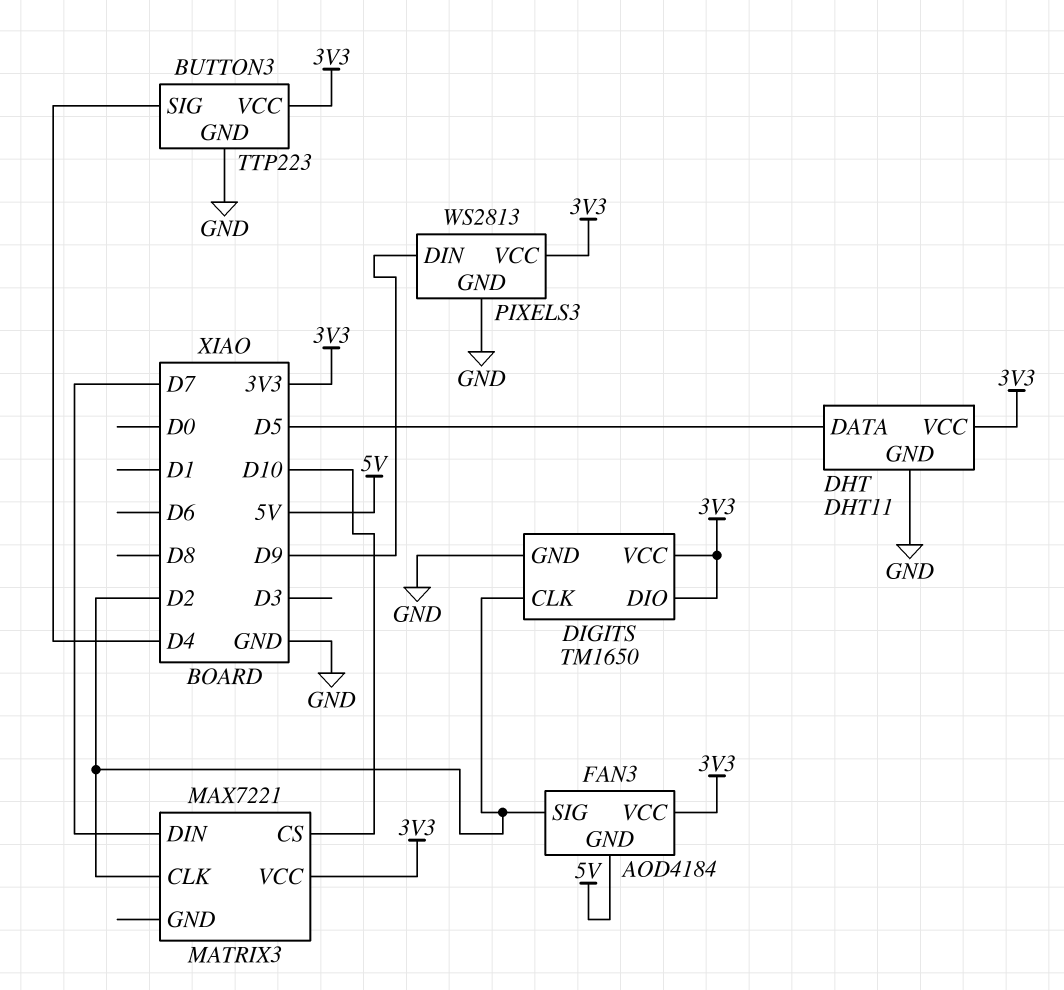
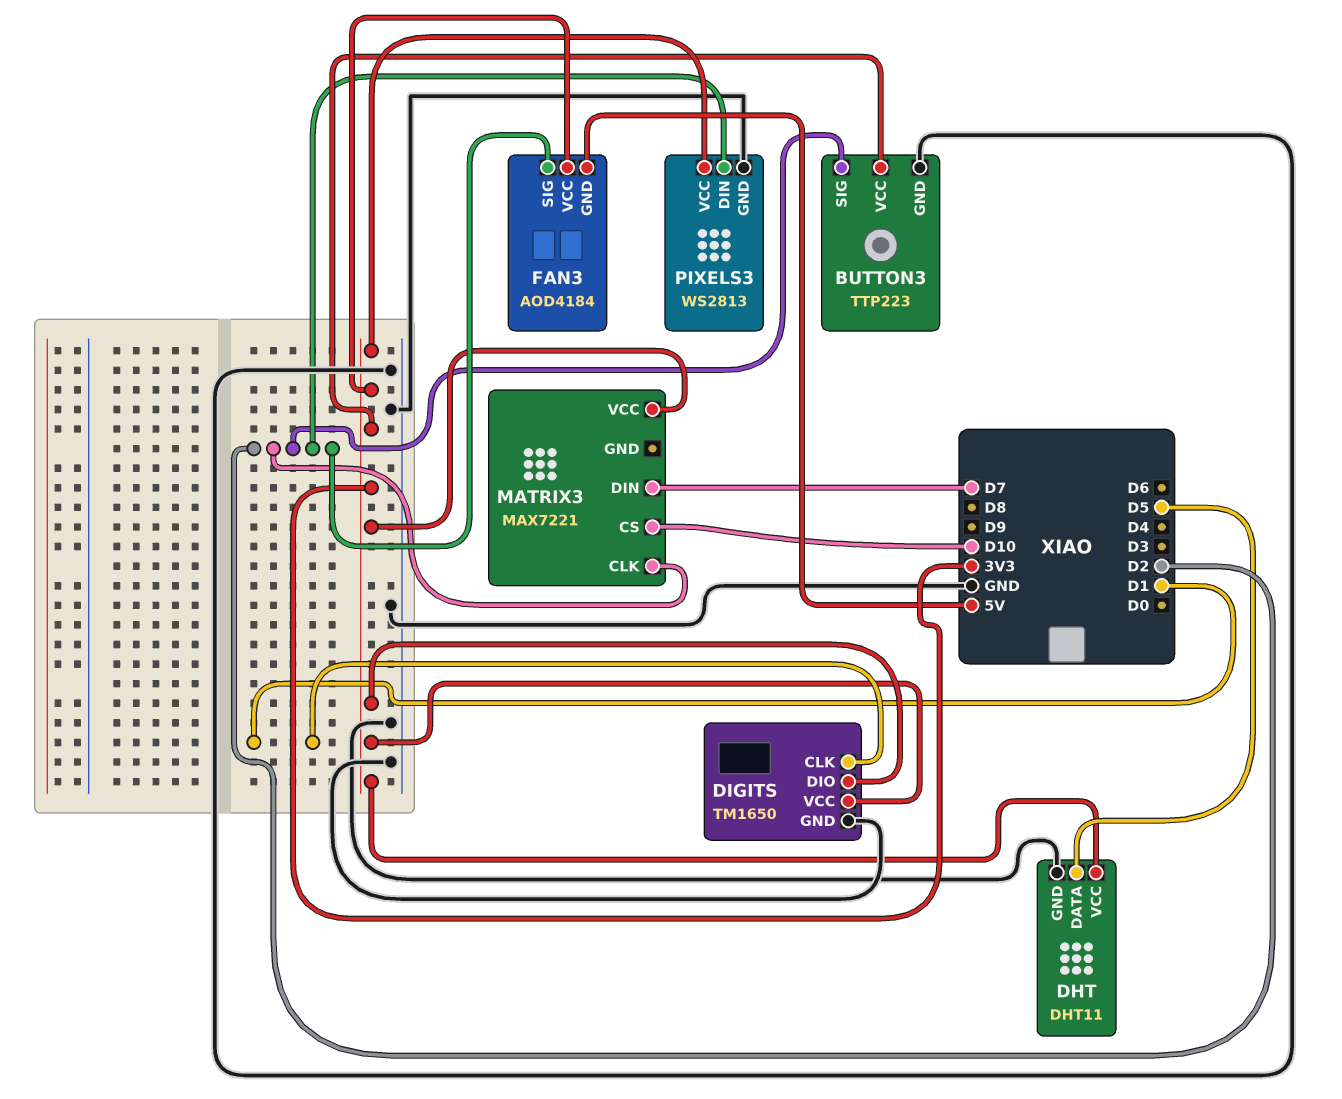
BUTTON3 pin SIG: D4 -> D2
DIGITS pin CLK: D2 -> D1
PIXELS3 pin DIN: D9 -> D2

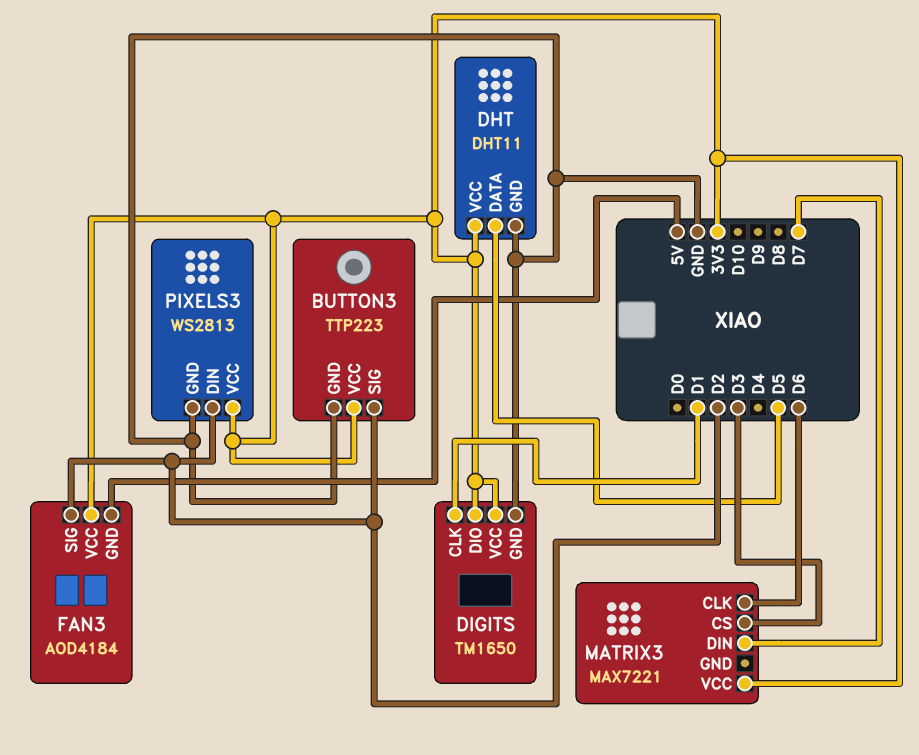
MATRIX3 pin CLK: D2 -> D6
MATRIX3 pin CS: D10 -> D3

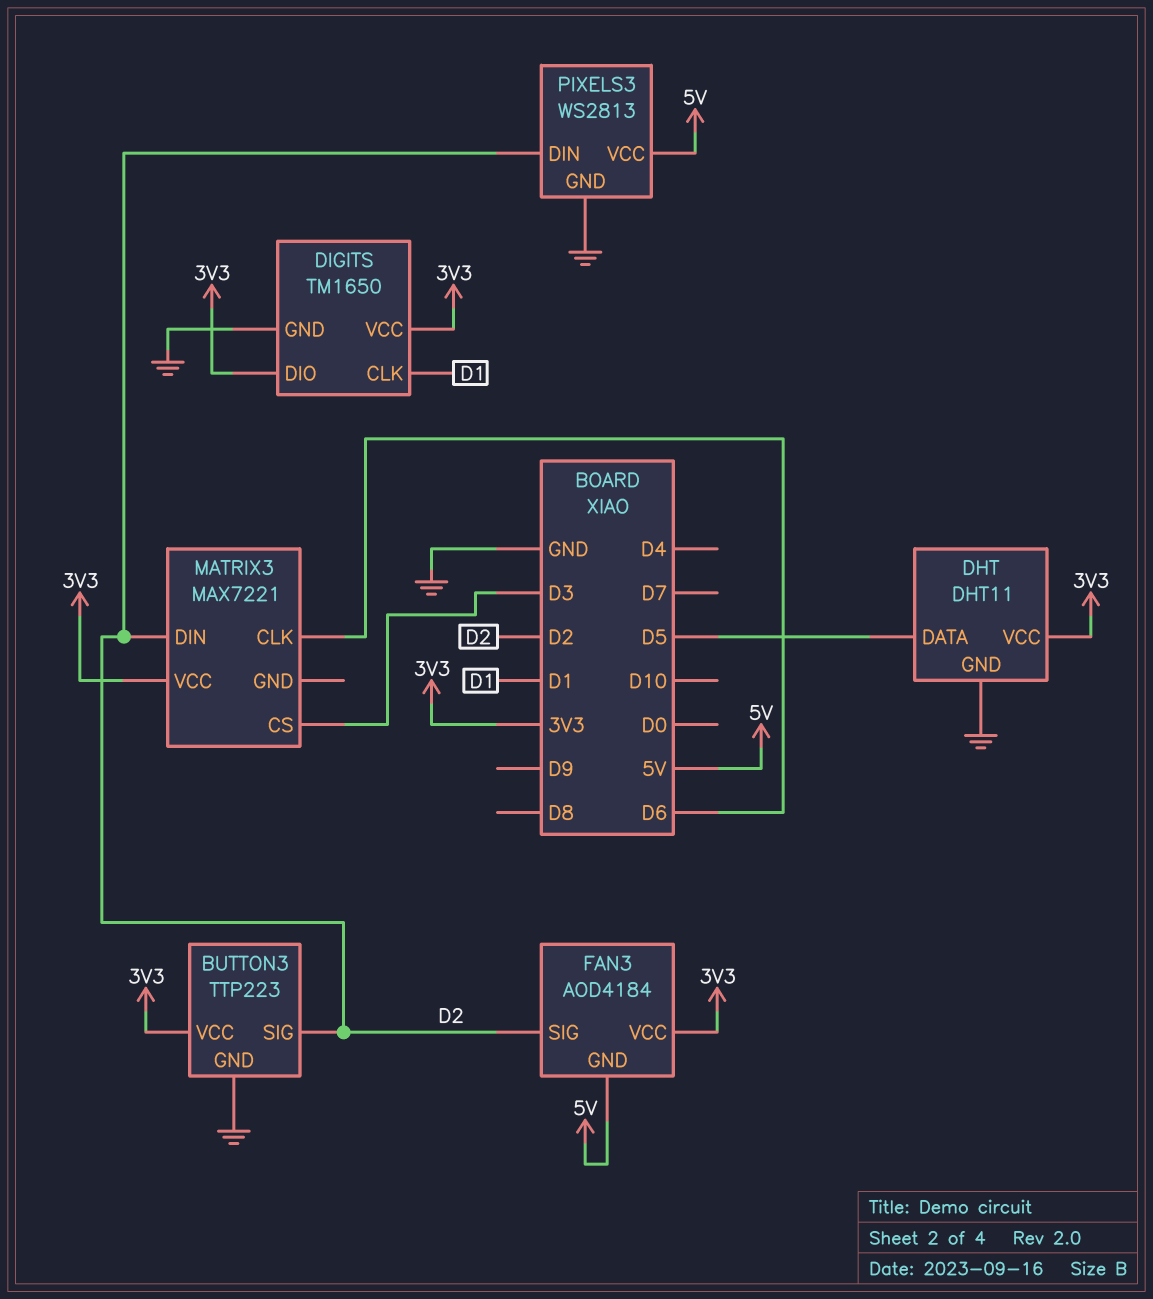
MATRIX3 pin DIN: D7 -> D2
PIXELS3 pin VCC: 3V3 -> 5V

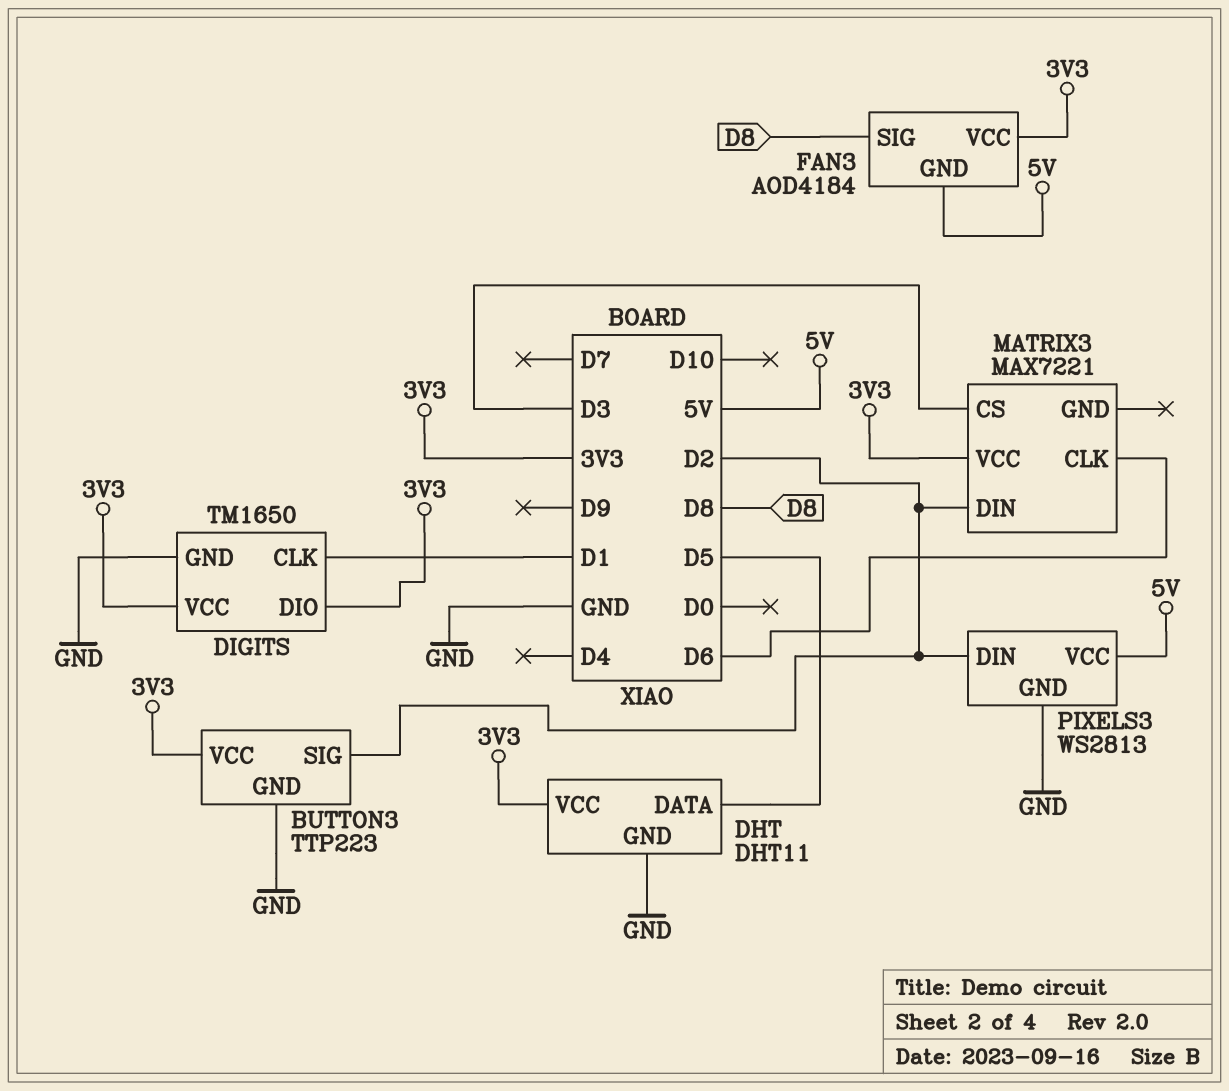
FAN3 pin SIG: D2 -> D8

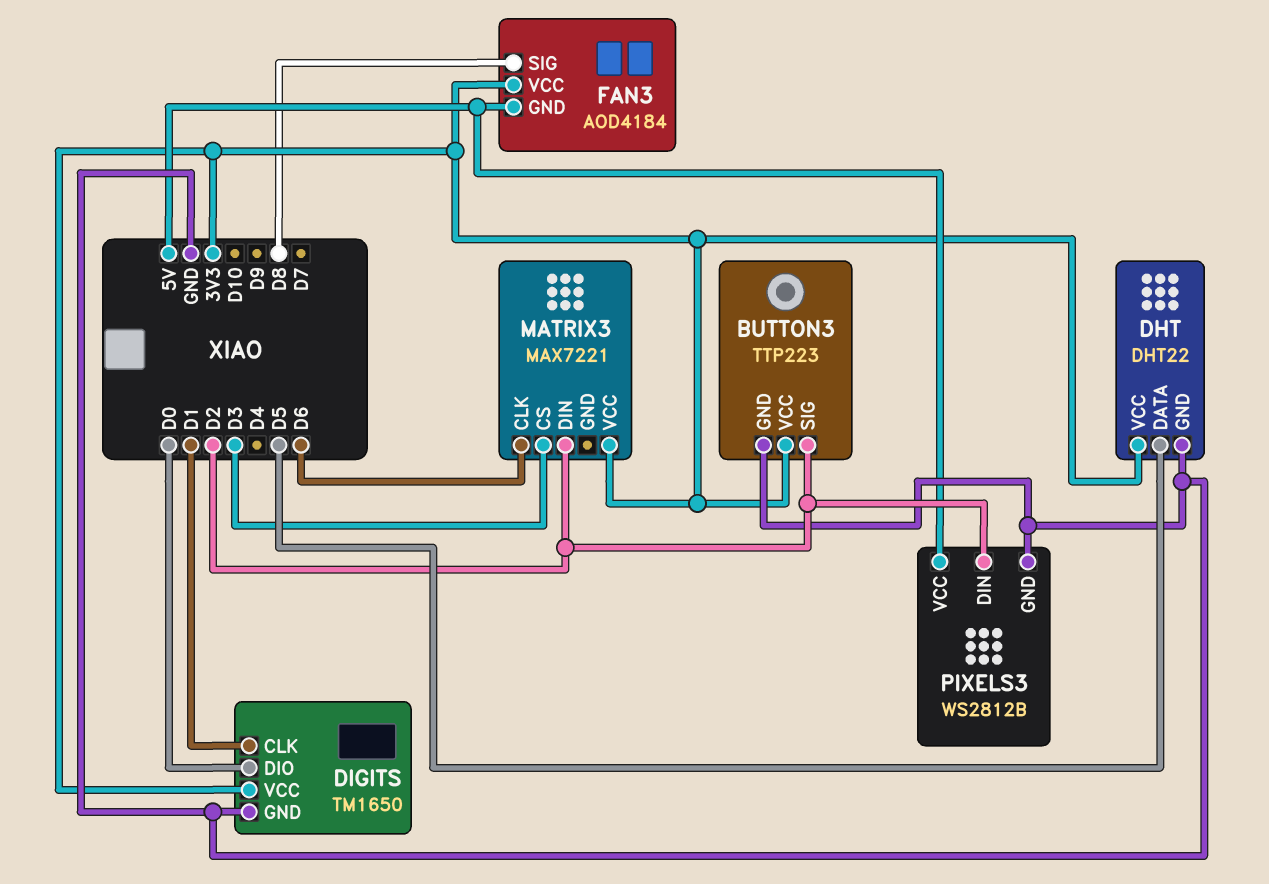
DHT: DHT11 -> DHT22
DIGITS pin DIO: 3V3 -> D0
PIXELS3: WS2813 -> WS2812B

